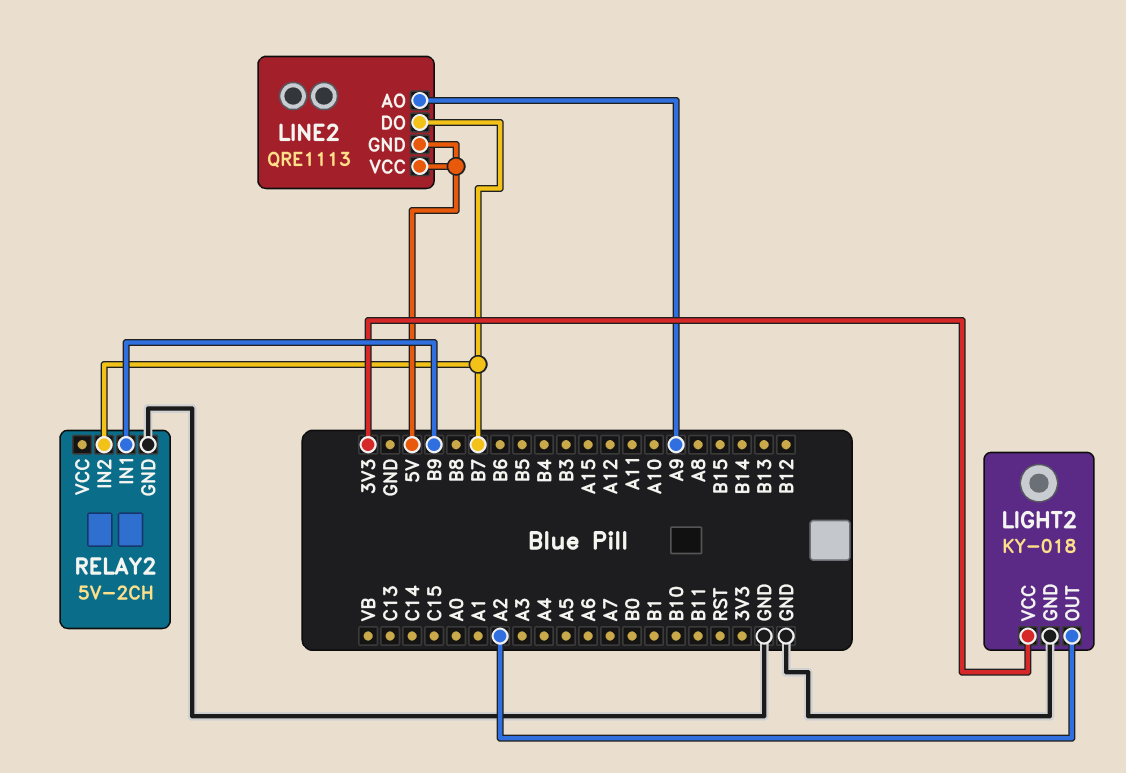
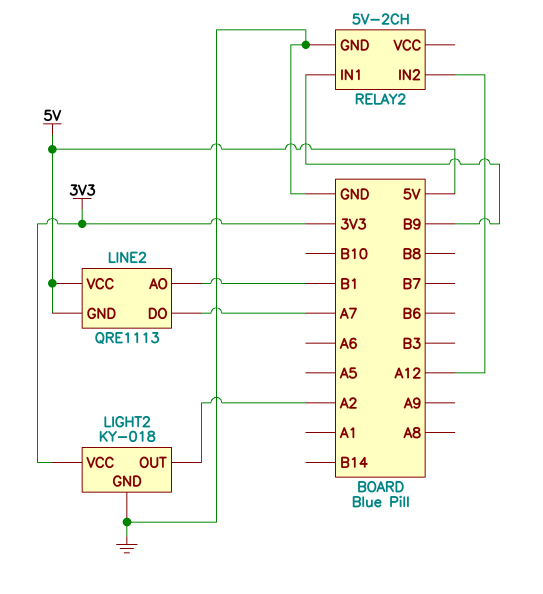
LINE2 pin AO: A9 -> B1
LINE2 pin DO: B7 -> A7
RELAY2 pin IN2: B7 -> A12

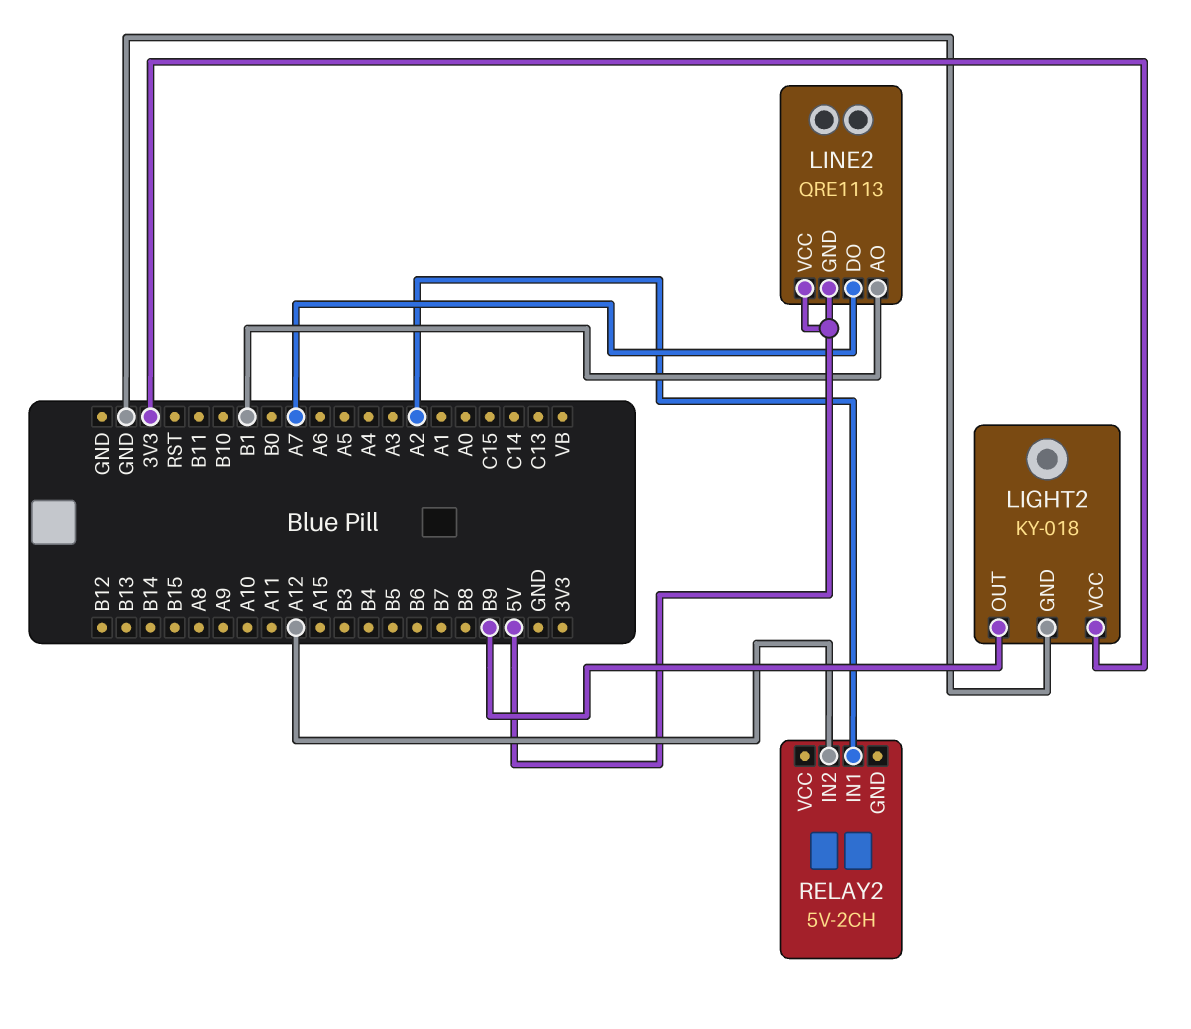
LIGHT2 pin OUT: A2 -> B9
RELAY2 pin GND: GND -> none
RELAY2 pin IN1: B9 -> A2

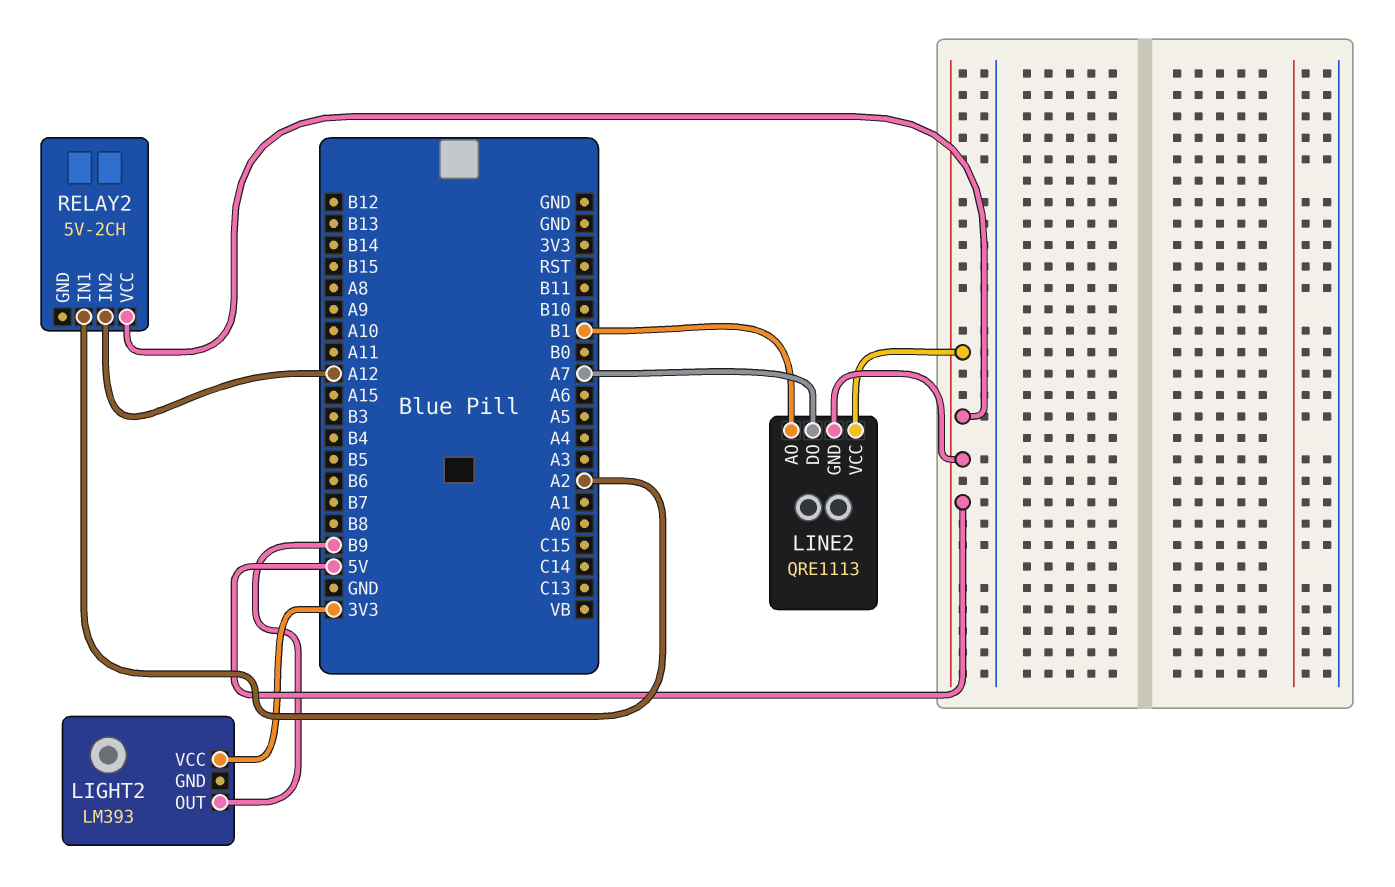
LIGHT2: KY-018 -> LM393
LIGHT2 pin GND: GND -> none
RELAY2 pin VCC: none -> 5V

